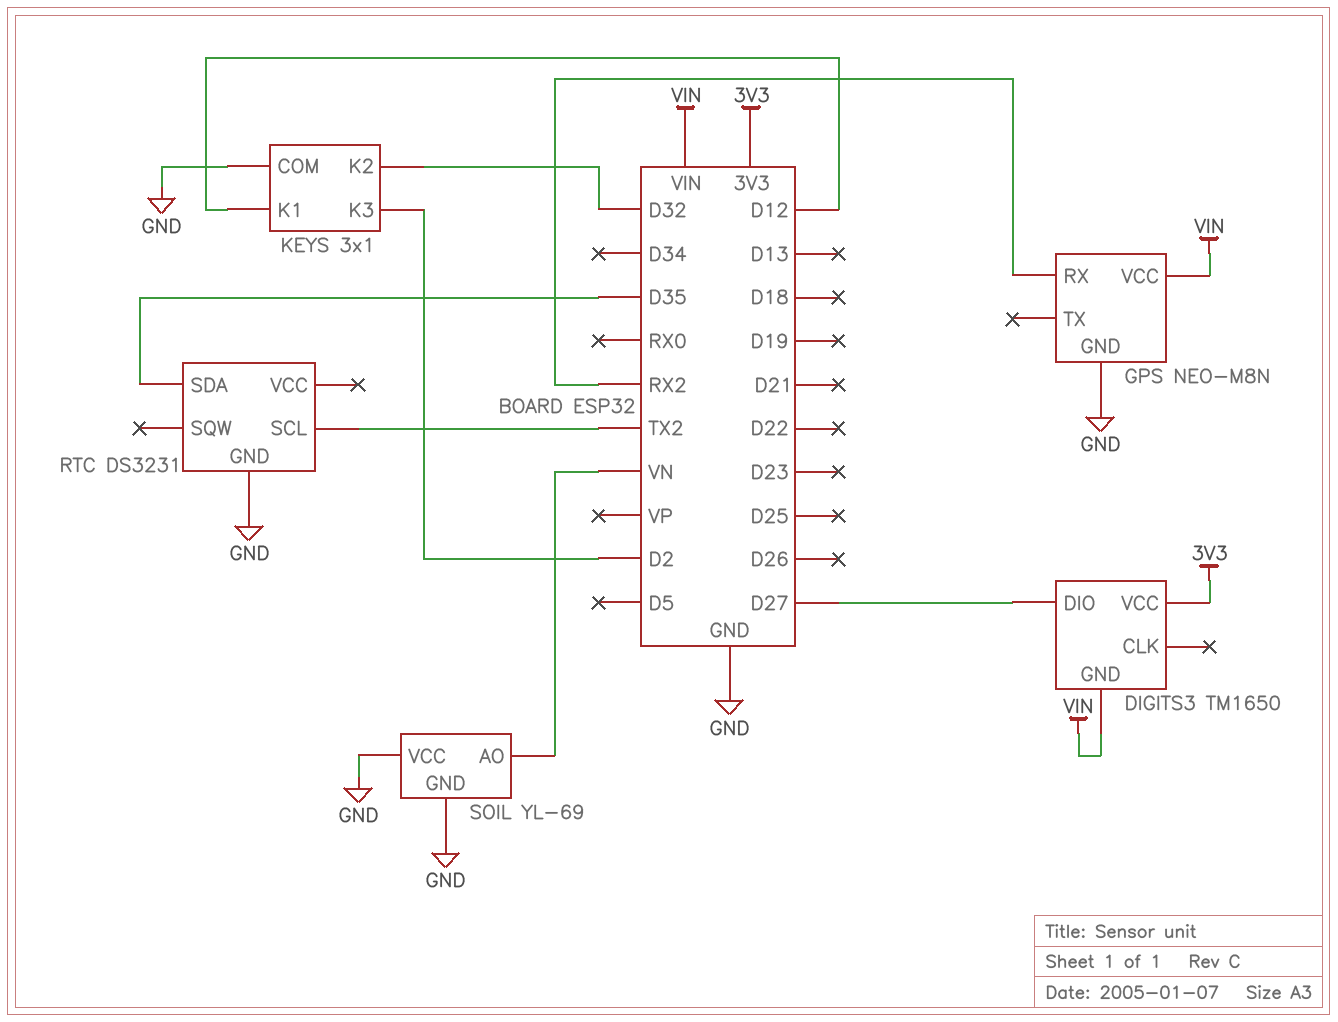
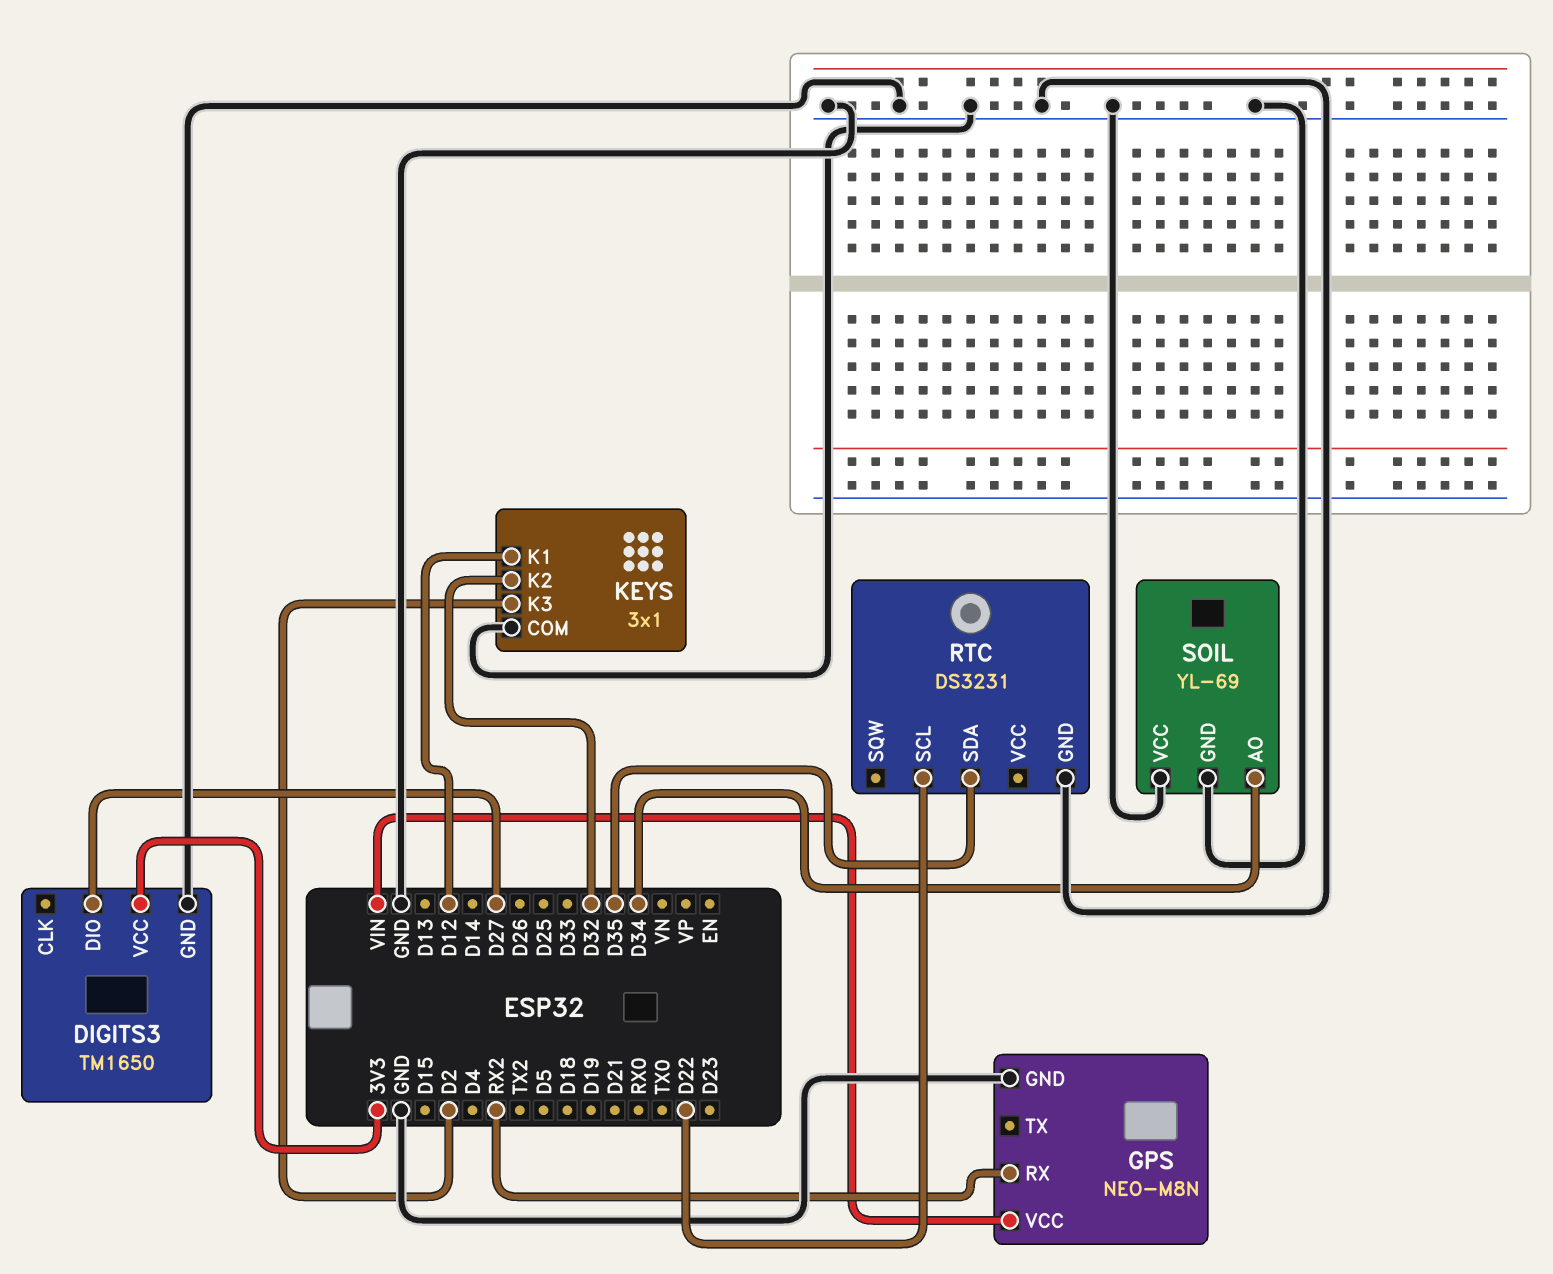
DIGITS3 pin GND: VIN -> GND
RTC pin SCL: TX2 -> D22
SOIL pin AO: VN -> D34

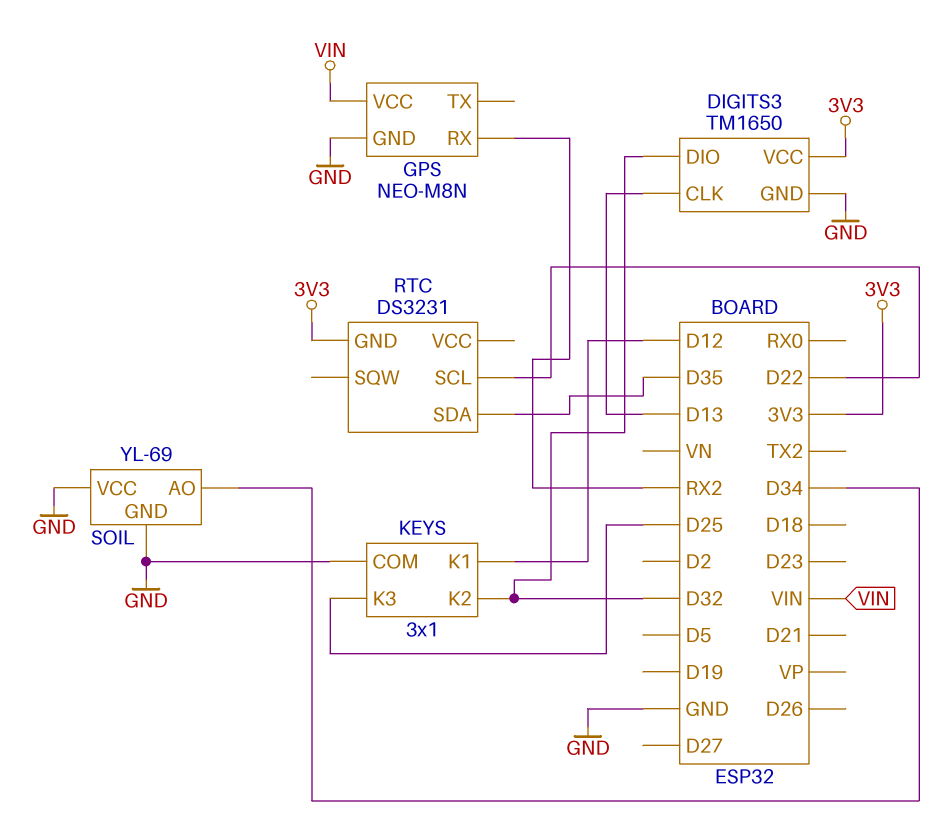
DIGITS3 pin CLK: none -> D13
DIGITS3 pin DIO: D27 -> D32
KEYS pin K3: D2 -> D25
RTC pin GND: GND -> 3V3

